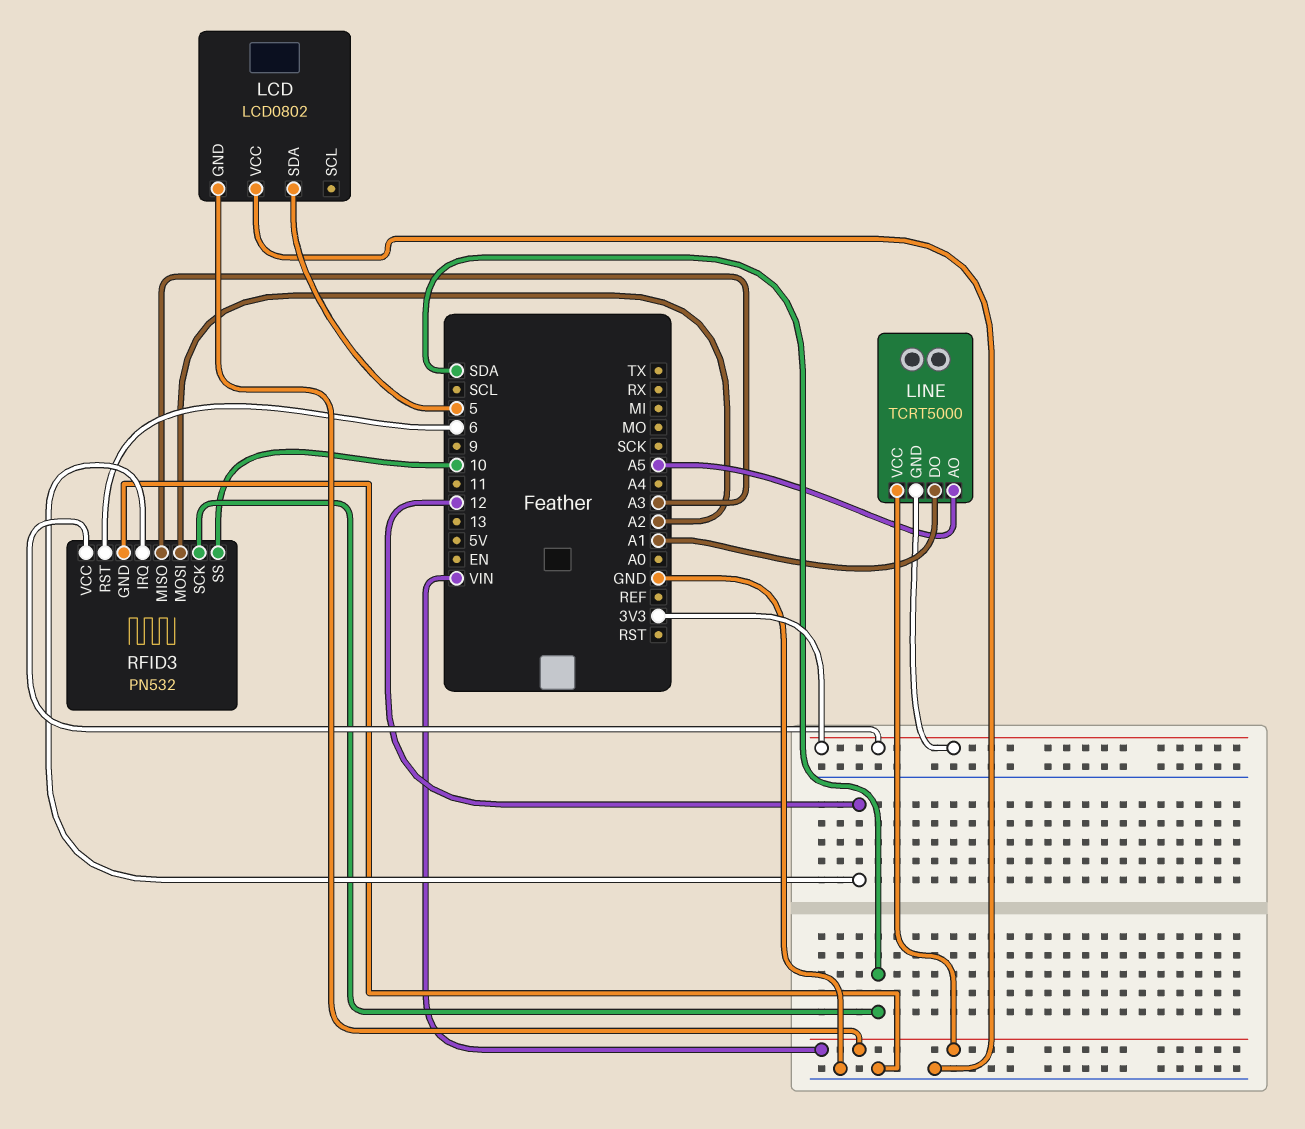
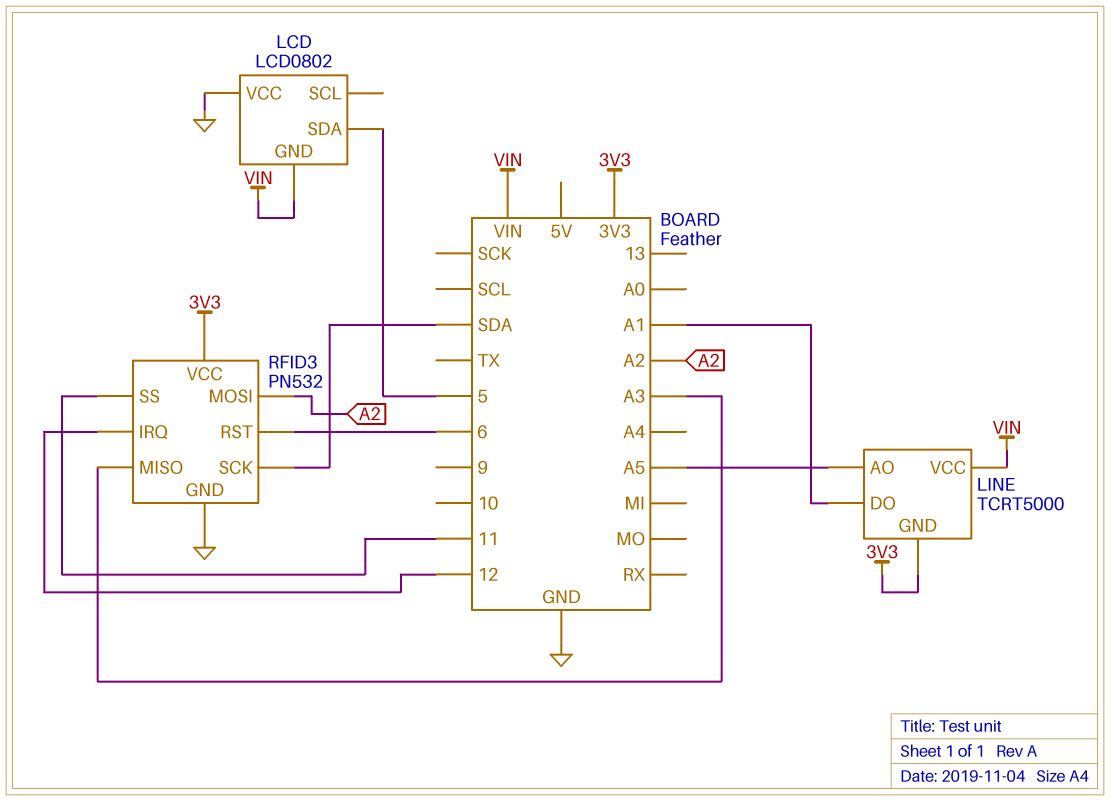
RFID3 pin SS: 10 -> 11

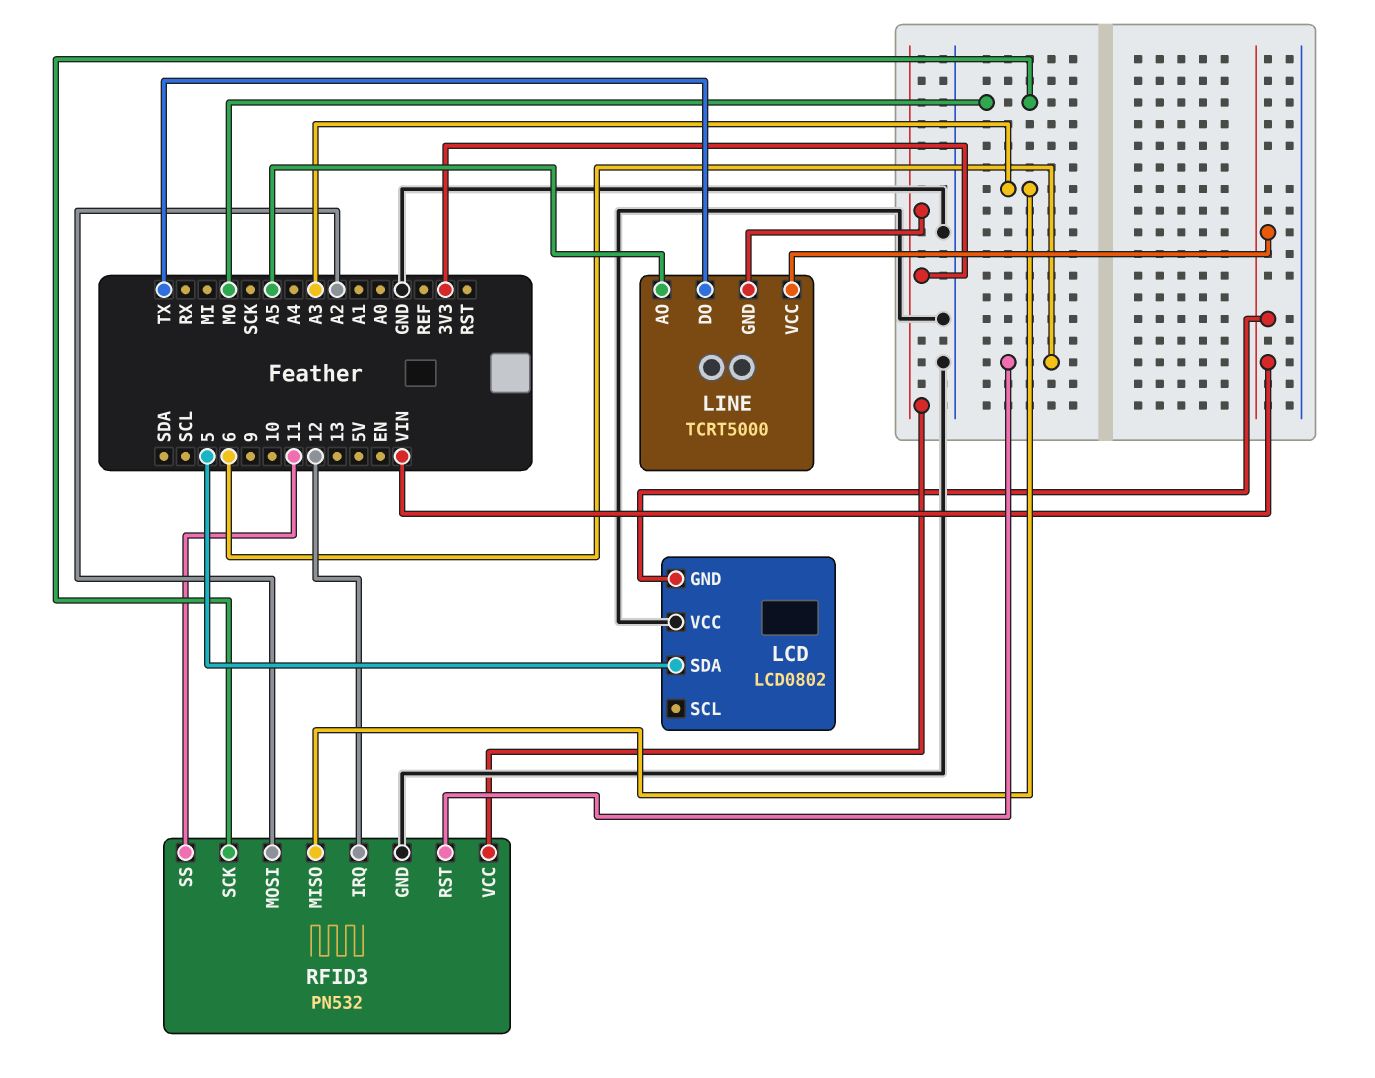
LINE pin DO: A1 -> TX
RFID3 pin SCK: SDA -> MO

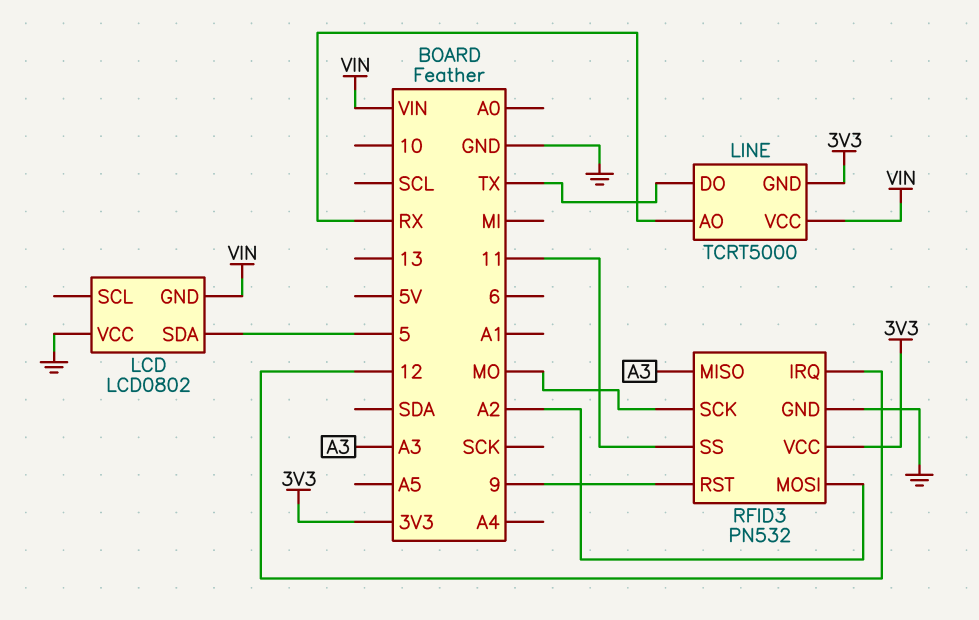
LINE pin AO: A5 -> RX
RFID3 pin RST: 6 -> 9

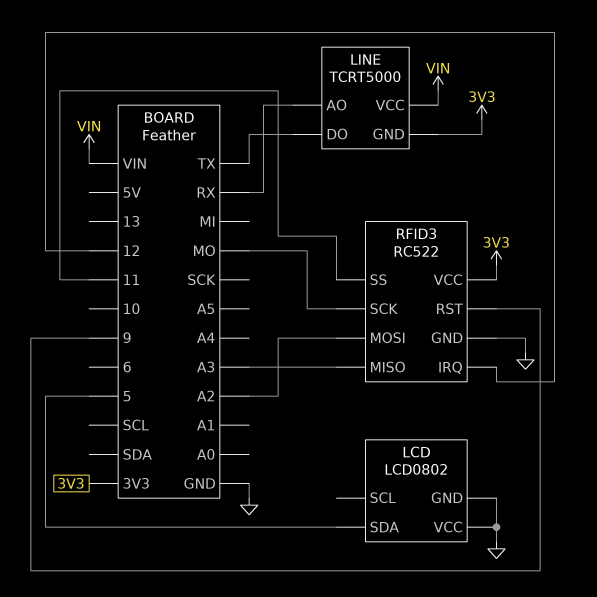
LCD pin GND: VIN -> GND
RFID3: PN532 -> RC522

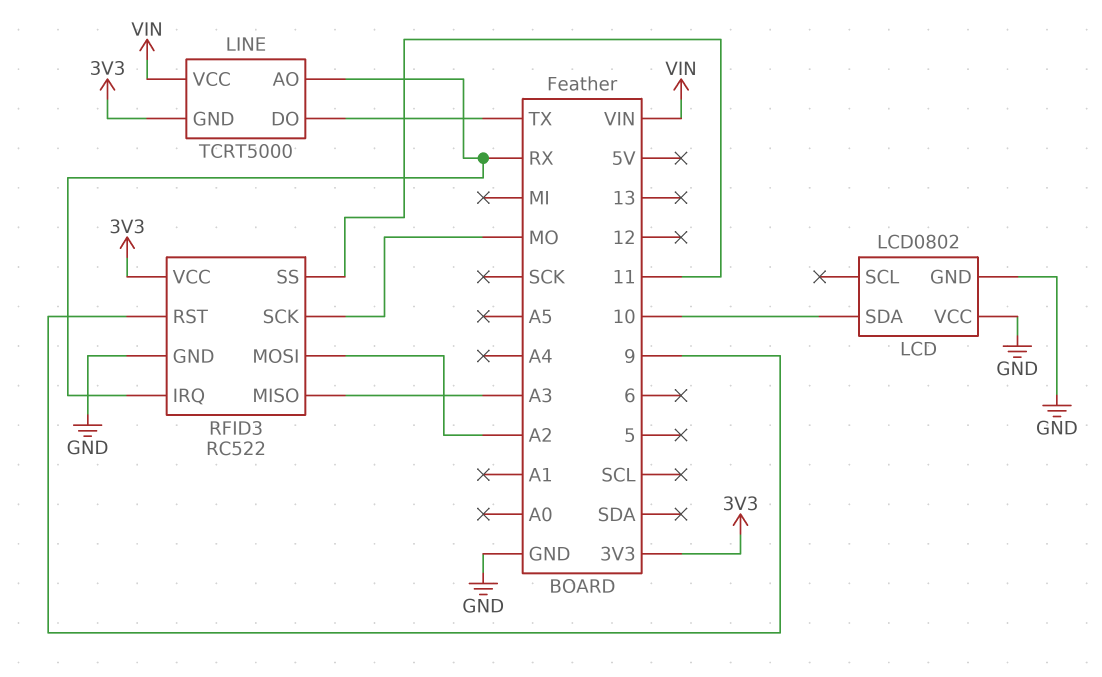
LCD pin SDA: 5 -> 10
RFID3 pin IRQ: 12 -> RX

